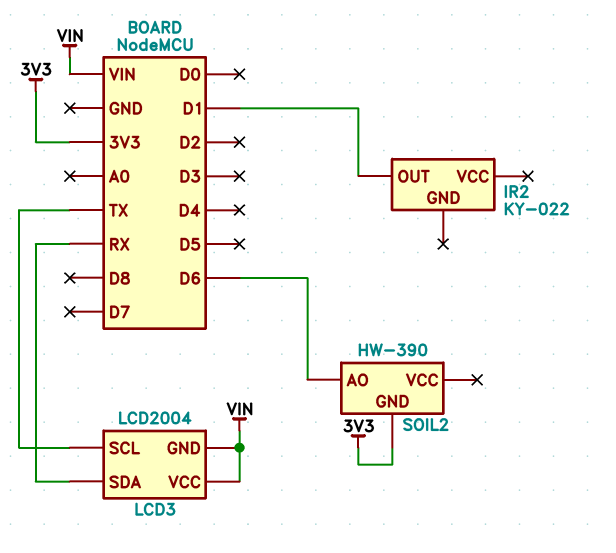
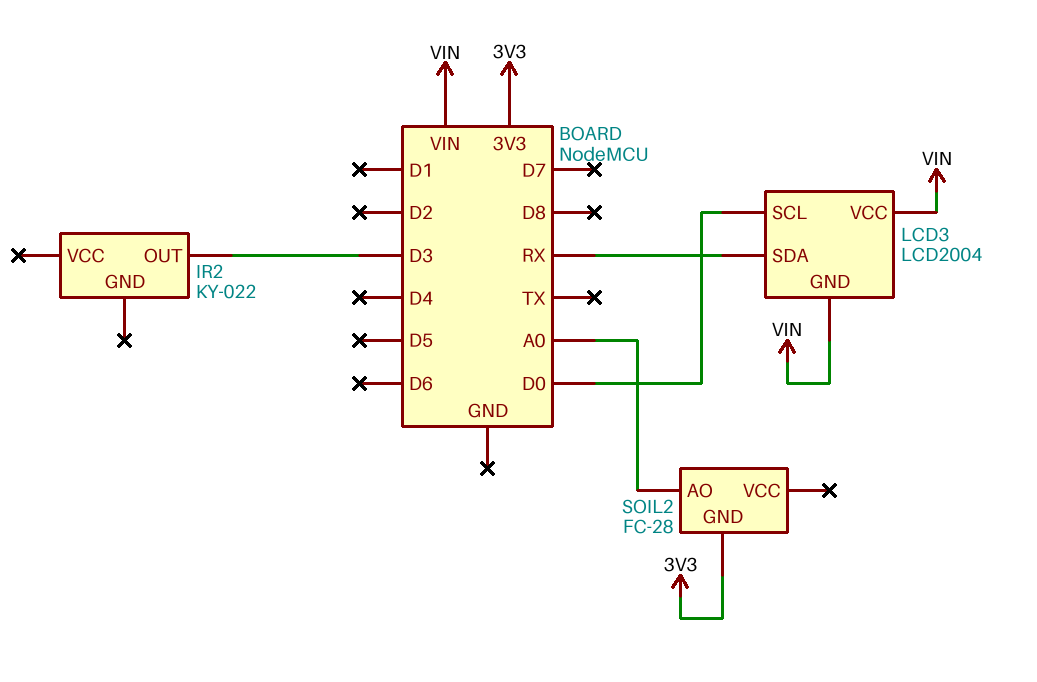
IR2 pin OUT: D1 -> D3
LCD3 pin SCL: TX -> D0
SOIL2: HW-390 -> FC-28
SOIL2 pin AO: D6 -> A0

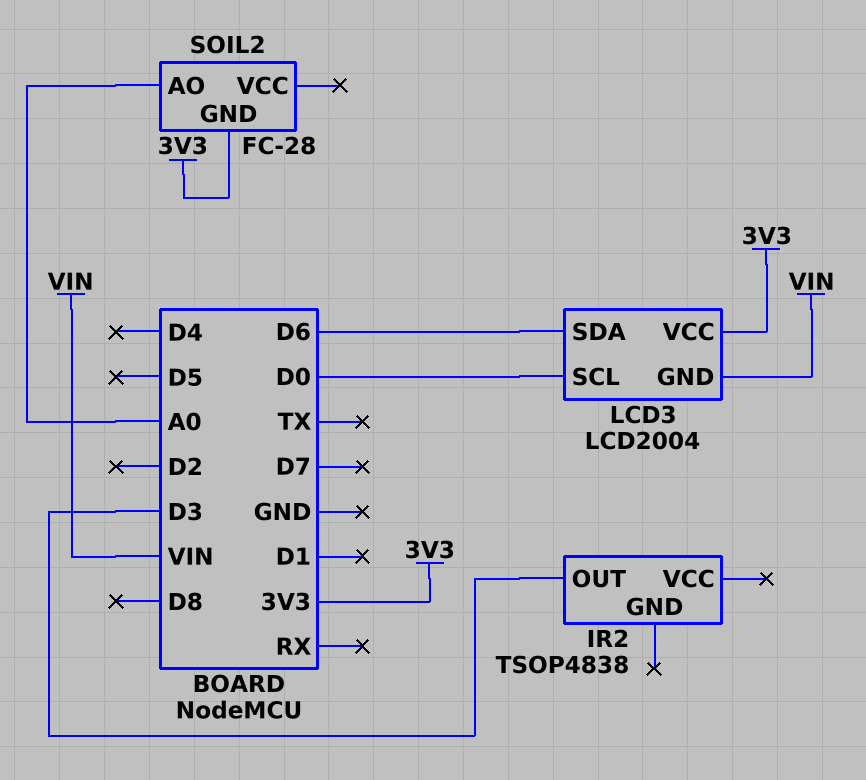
IR2: KY-022 -> TSOP4838
LCD3 pin SDA: RX -> D6
LCD3 pin VCC: VIN -> 3V3

